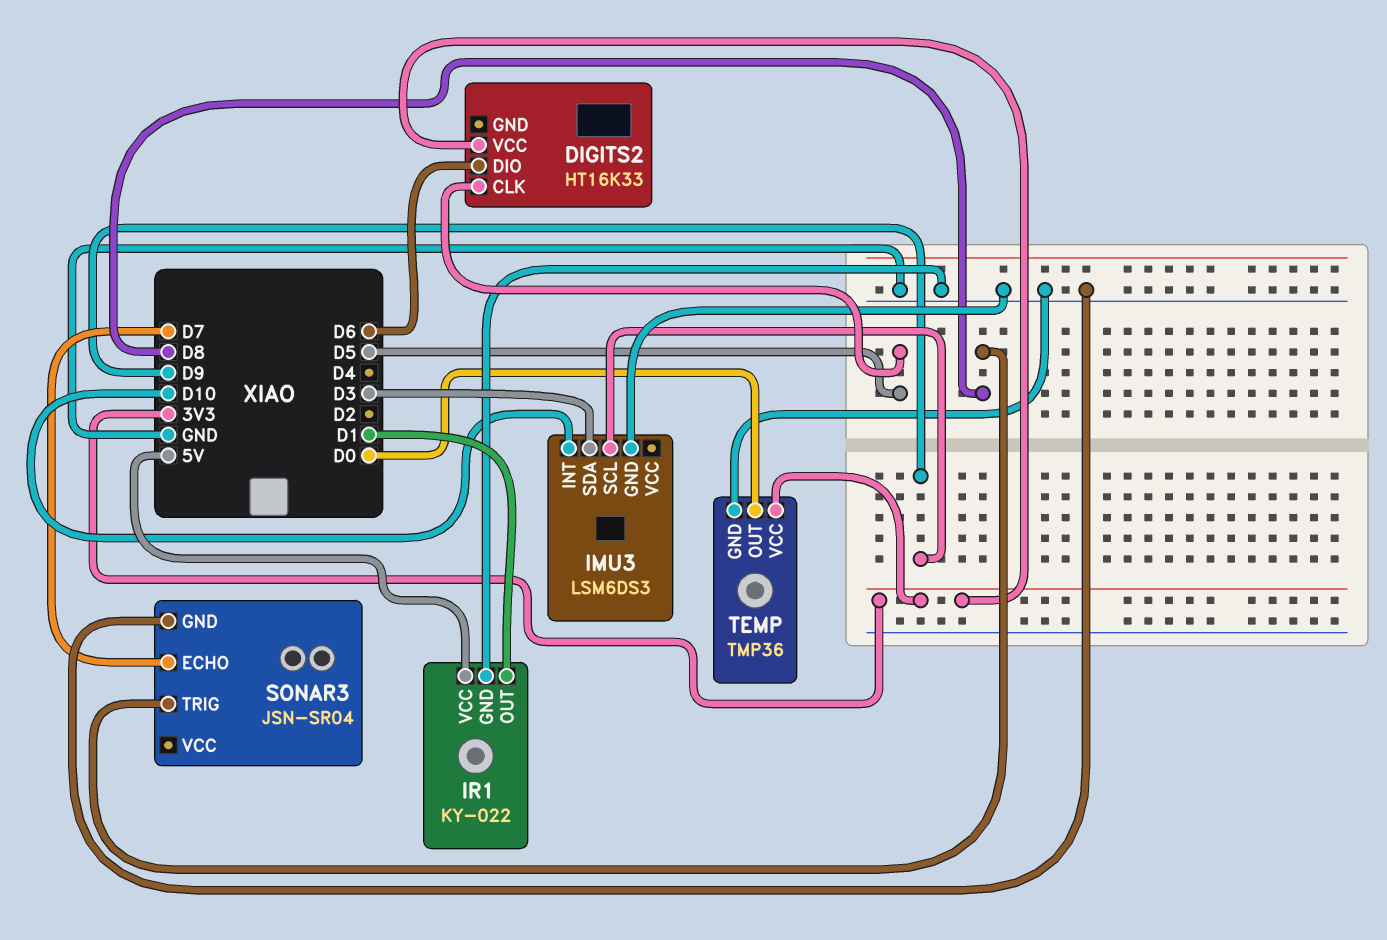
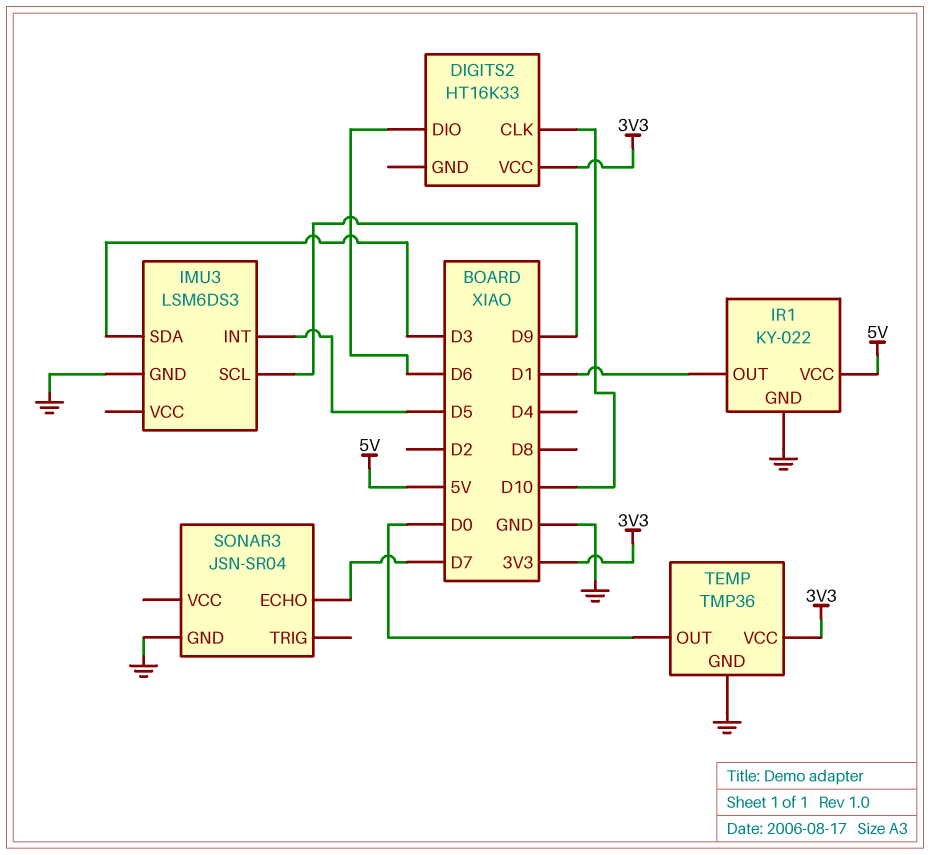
DIGITS2 pin CLK: D5 -> D10
IMU3 pin INT: D10 -> D5
SONAR3 pin TRIG: D8 -> none

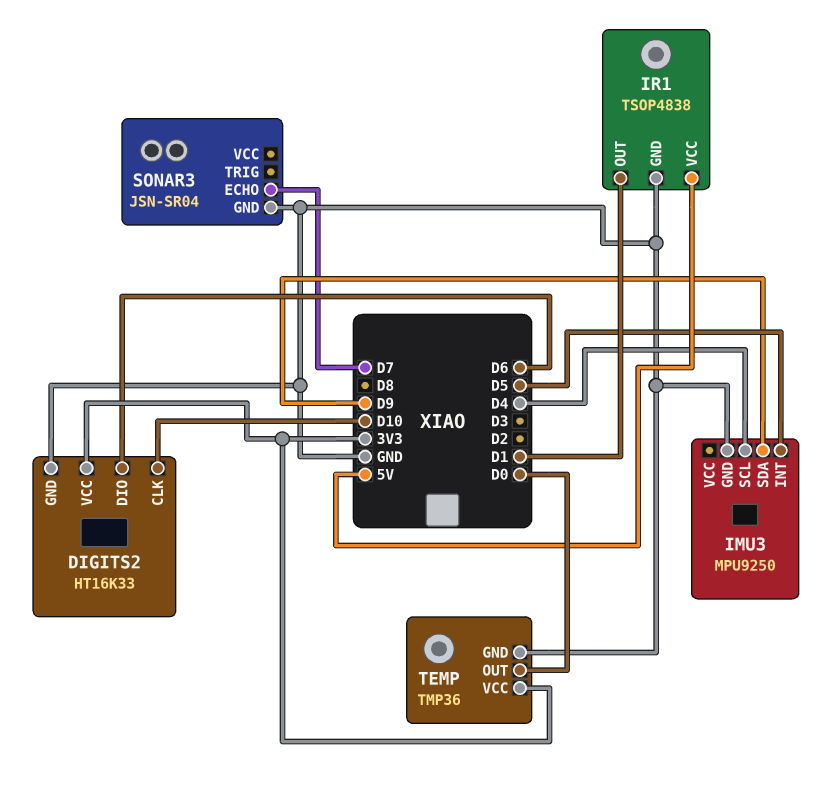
DIGITS2 pin GND: none -> GND
IMU3: LSM6DS3 -> MPU9250
IMU3 pin SCL: D9 -> D4
IMU3 pin SDA: D3 -> D9
IR1: KY-022 -> TSOP4838

